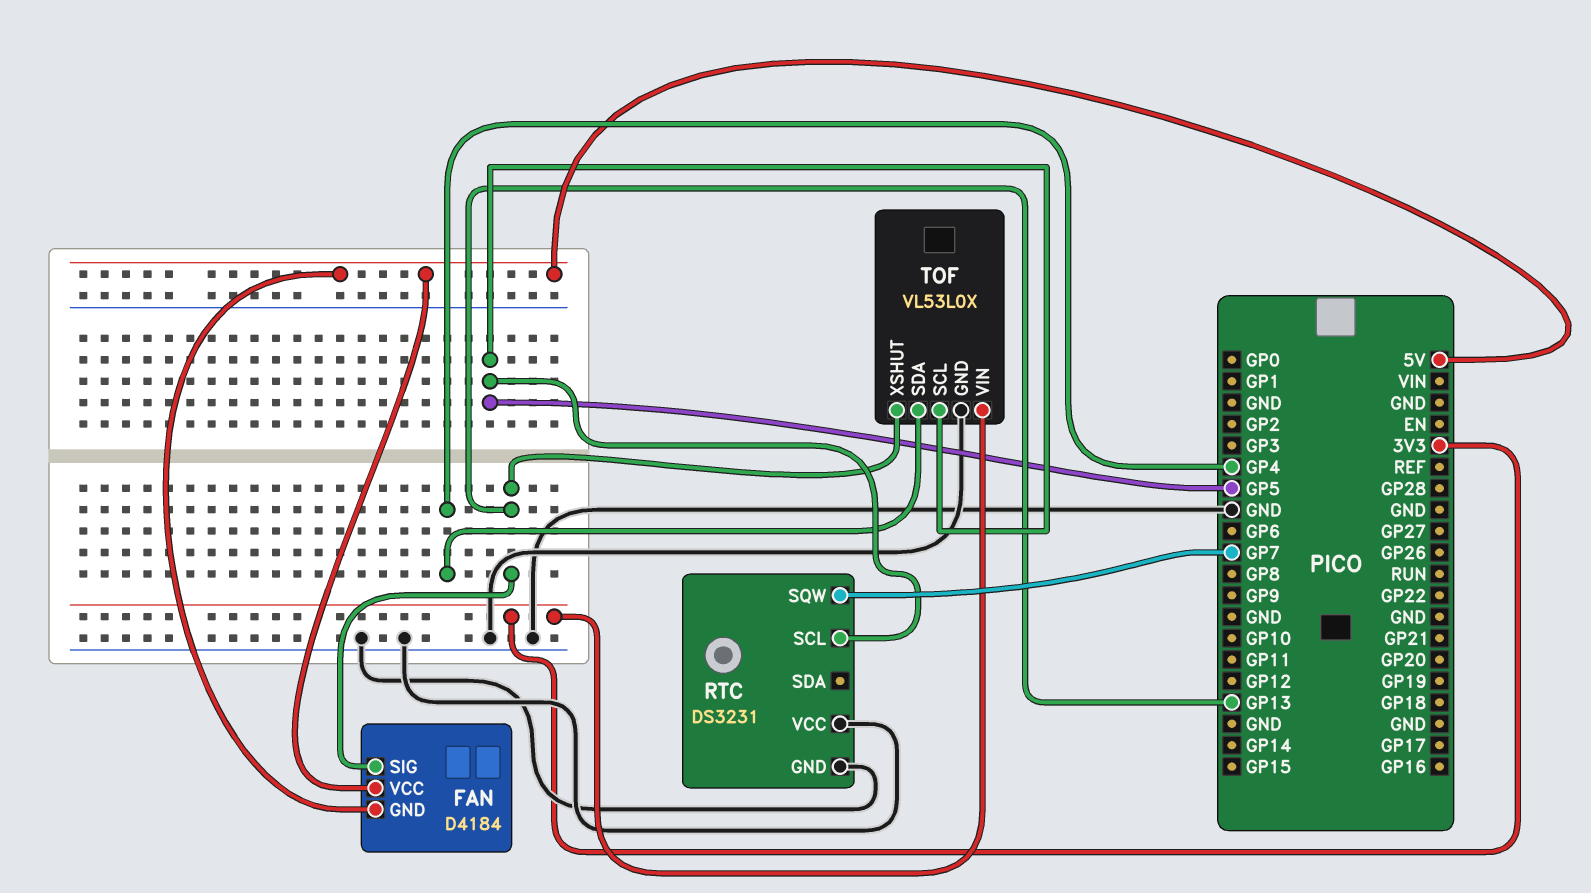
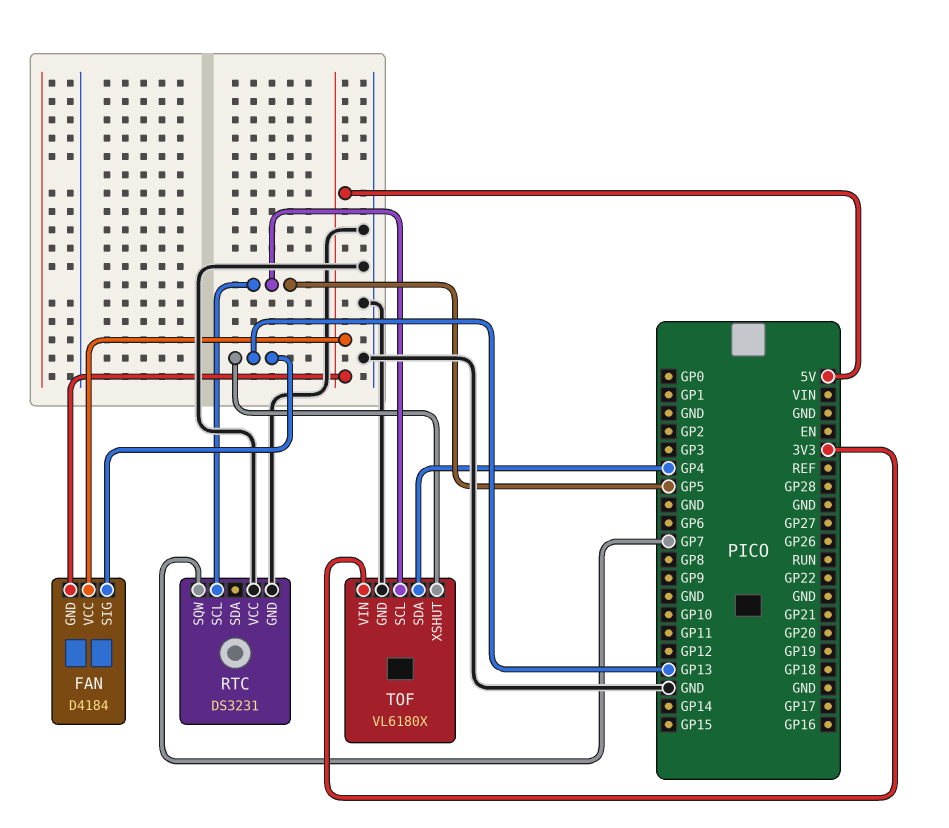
TOF: VL53L0X -> VL6180X

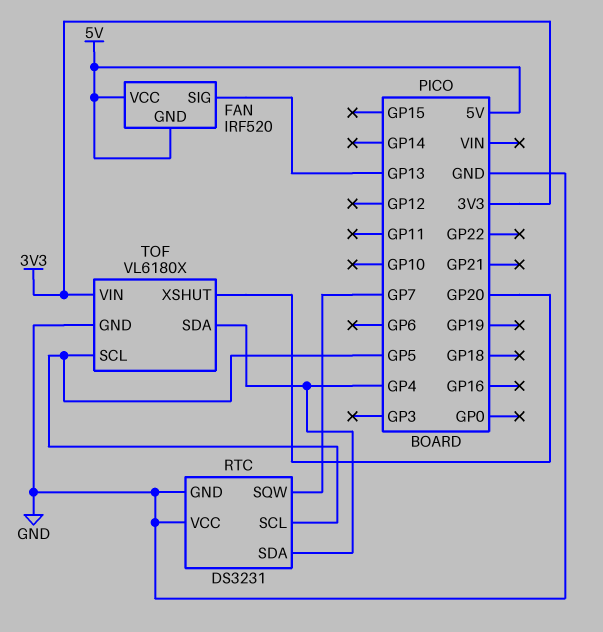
FAN: D4184 -> IRF520
RTC pin SDA: none -> GP4
TOF pin XSHUT: GP13 -> GP20

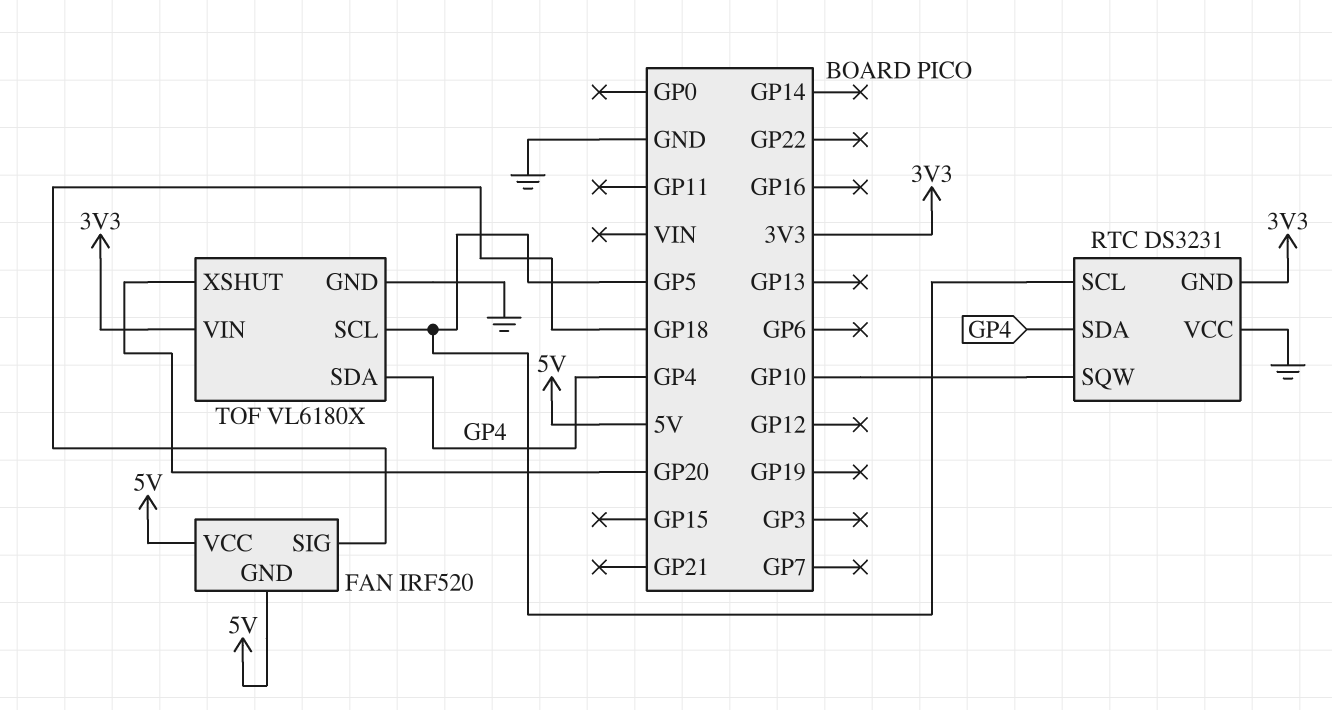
FAN pin SIG: GP13 -> GP18
RTC pin GND: GND -> 3V3
RTC pin SQW: GP7 -> GP10

